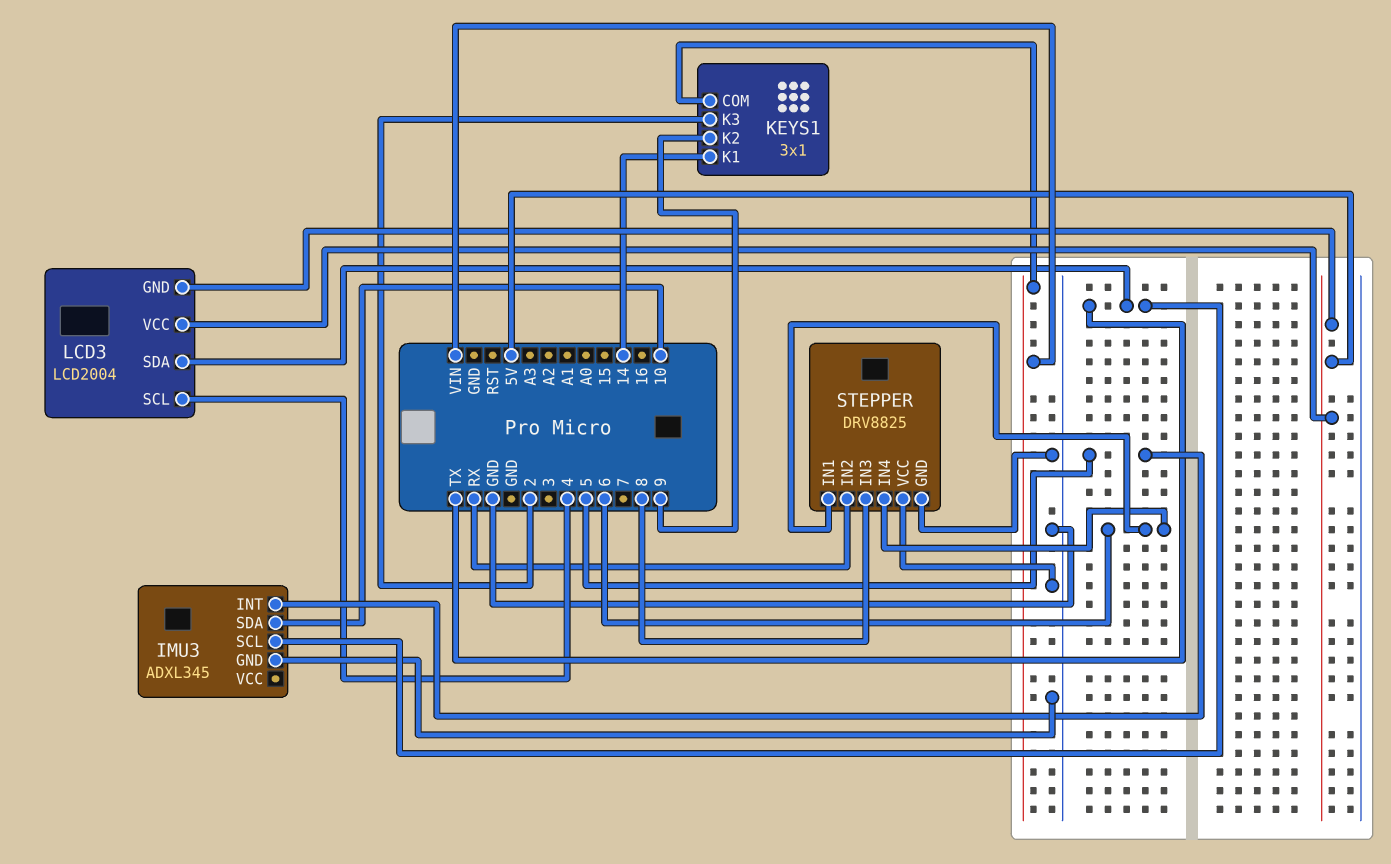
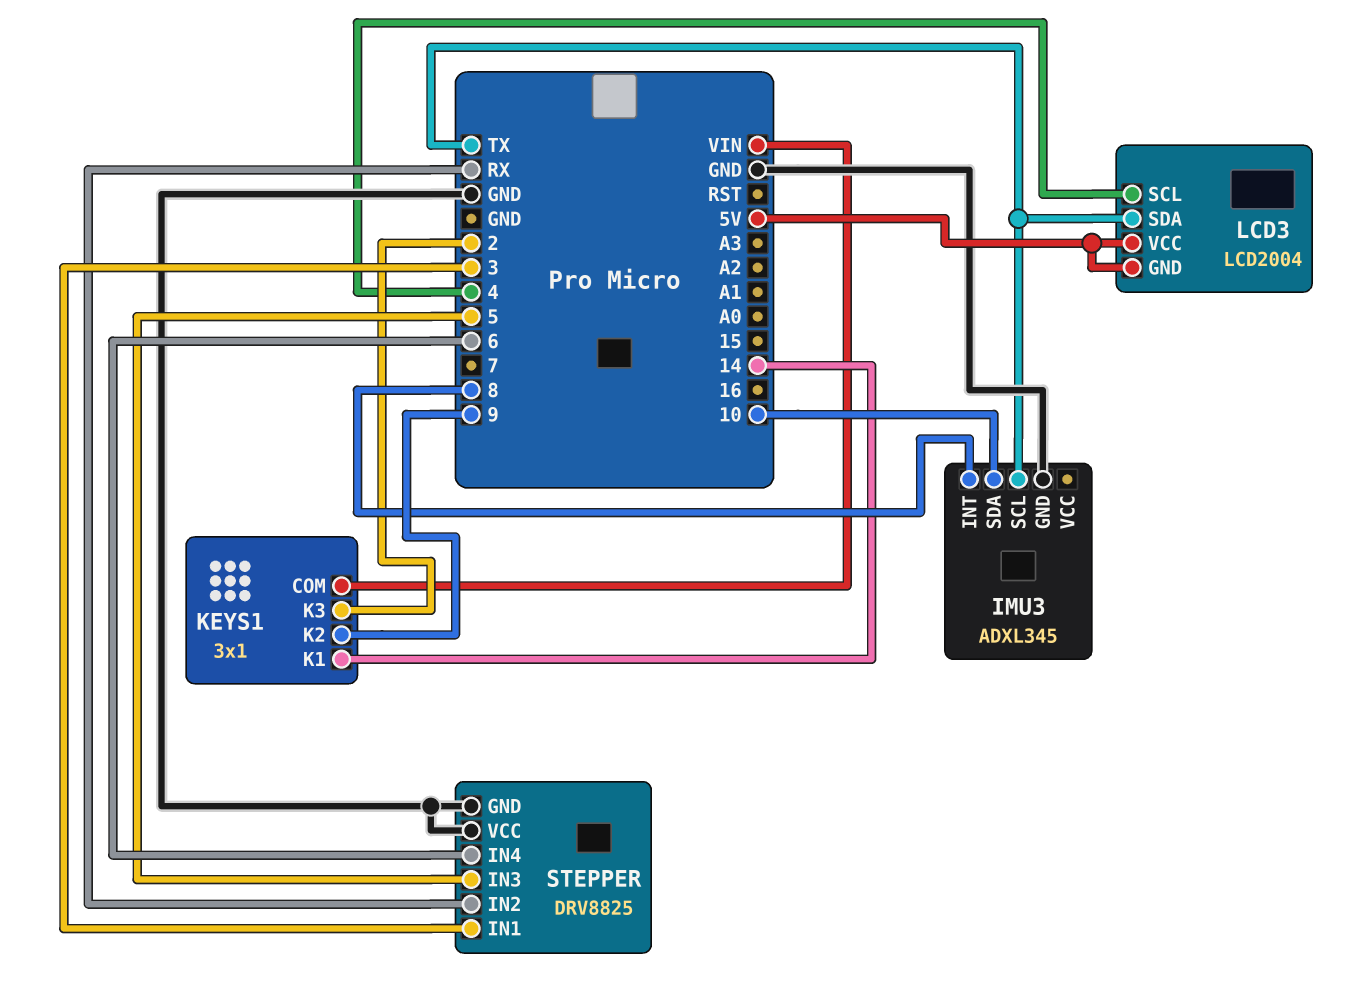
IMU3 pin INT: 5 -> 8
STEPPER pin IN1: 6 -> 3
STEPPER pin IN3: 8 -> 5

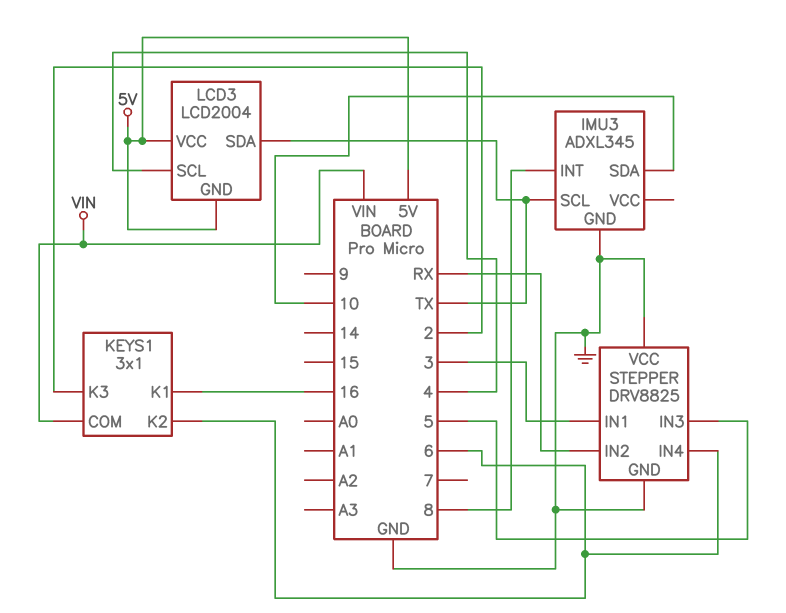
KEYS1 pin K1: 14 -> 16
KEYS1 pin K2: 9 -> 6

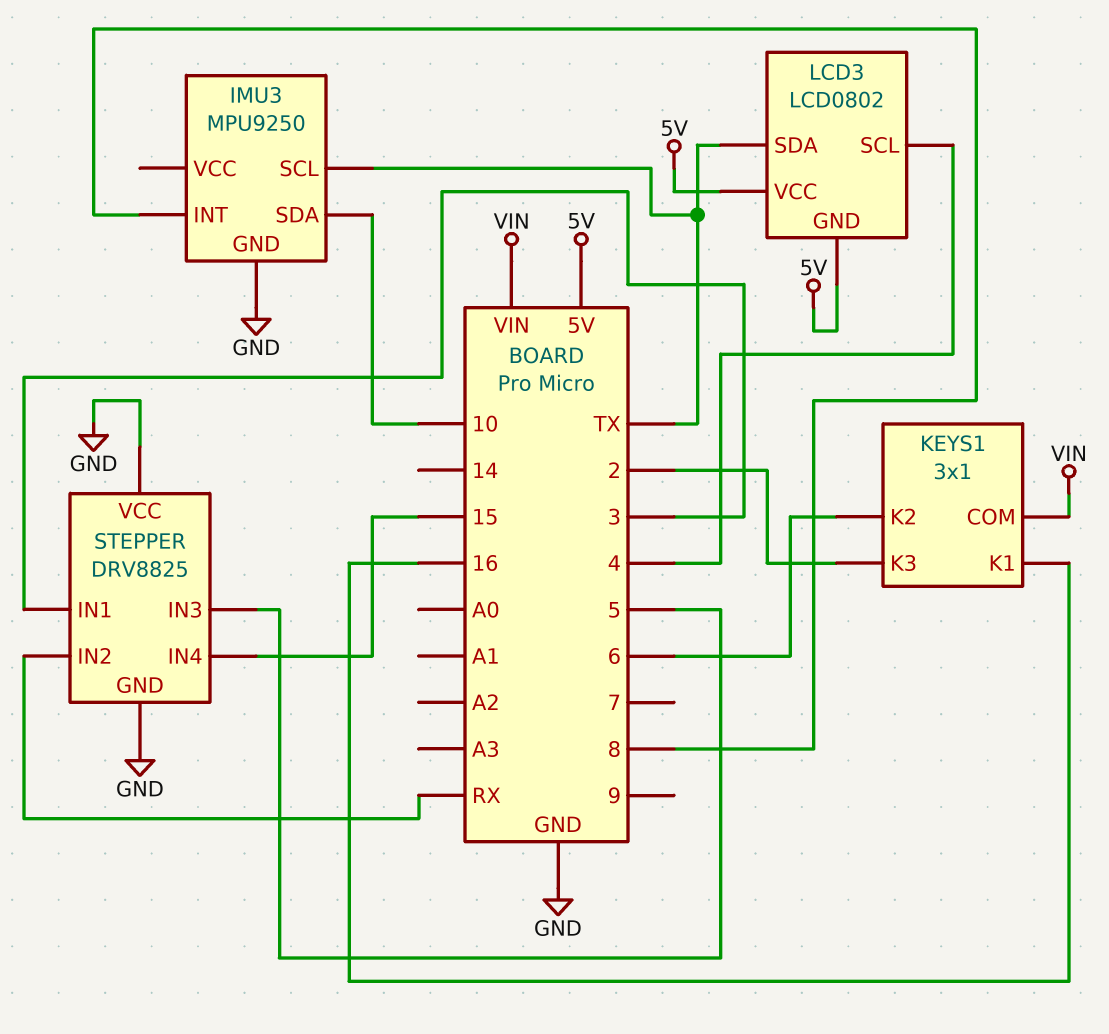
IMU3: ADXL345 -> MPU9250
LCD3: LCD2004 -> LCD0802
STEPPER pin IN4: 6 -> 15

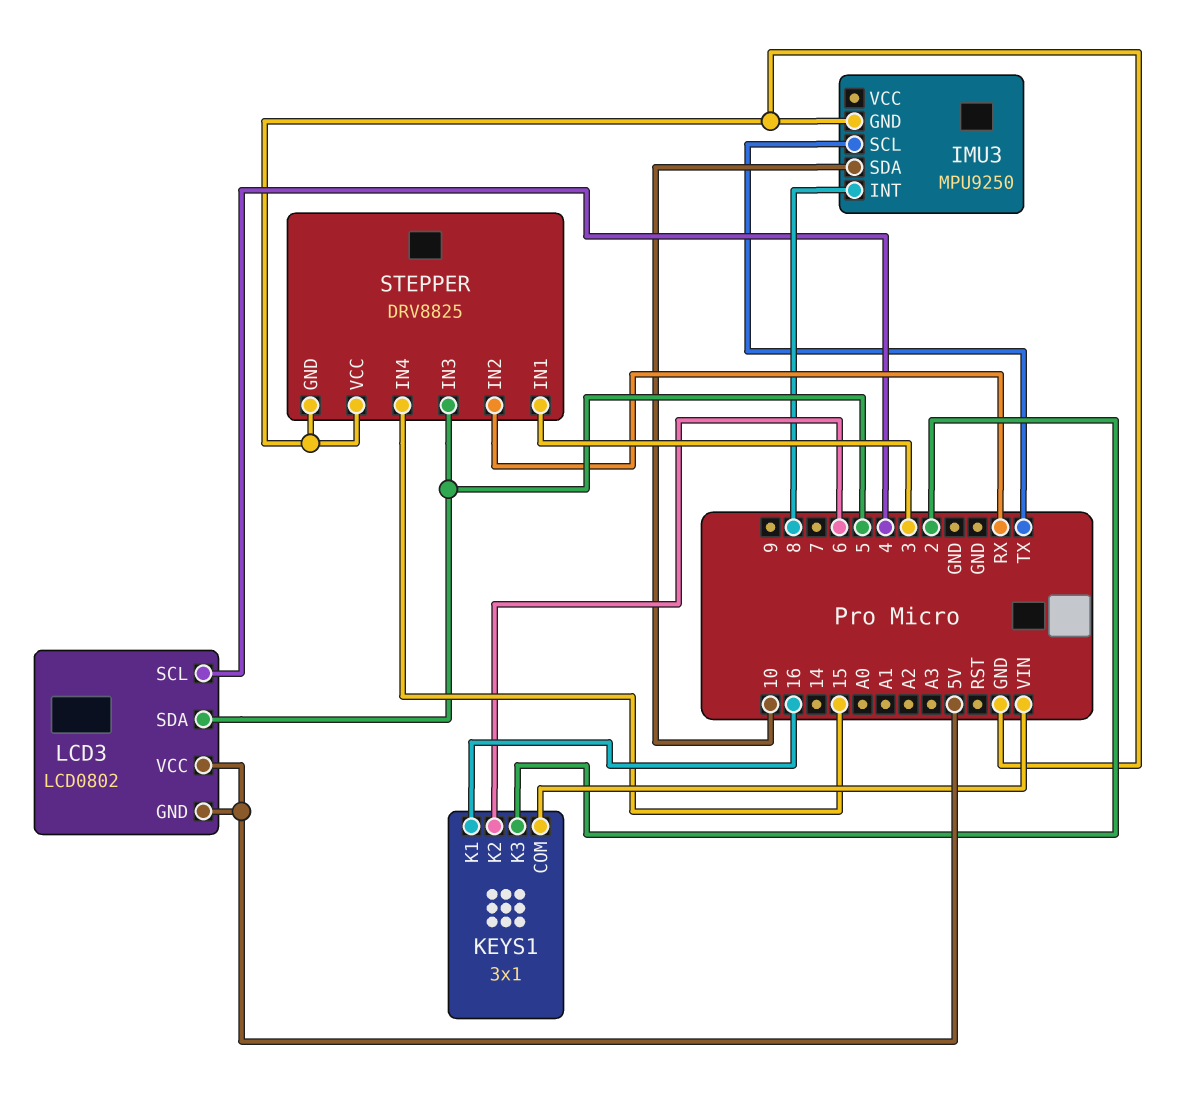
LCD3 pin SDA: TX -> 5

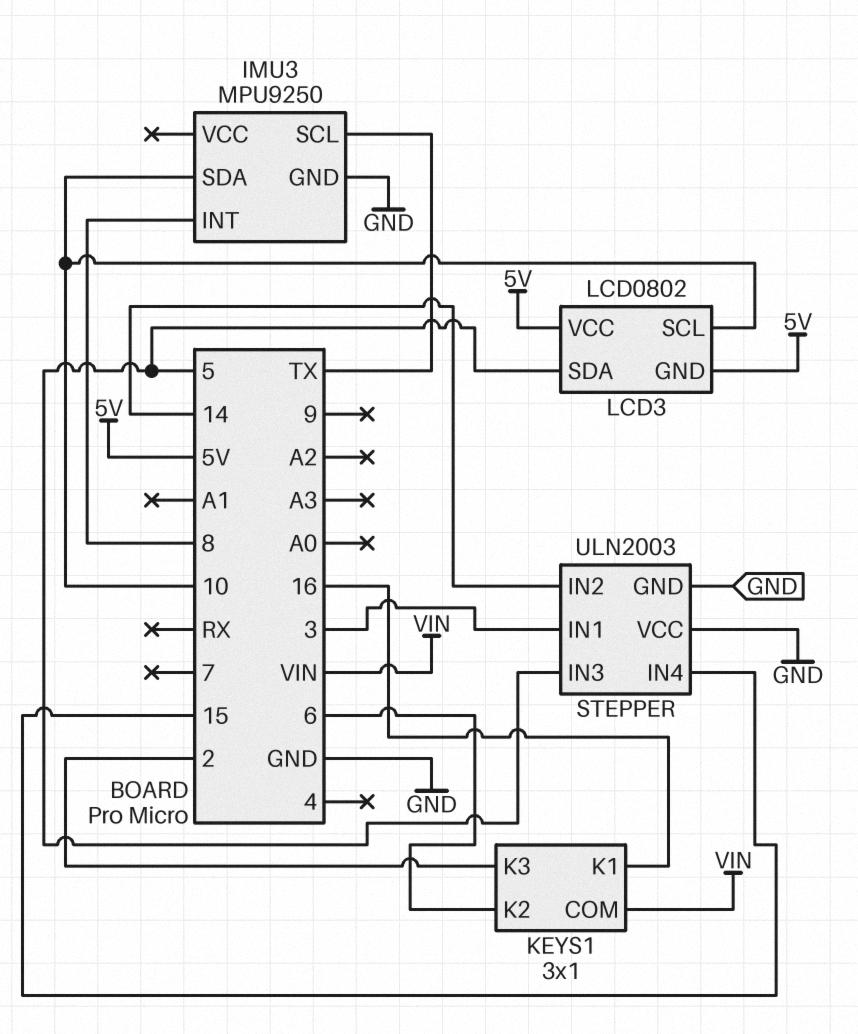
LCD3 pin SCL: 4 -> 10
STEPPER: DRV8825 -> ULN2003
STEPPER pin IN2: RX -> 14

